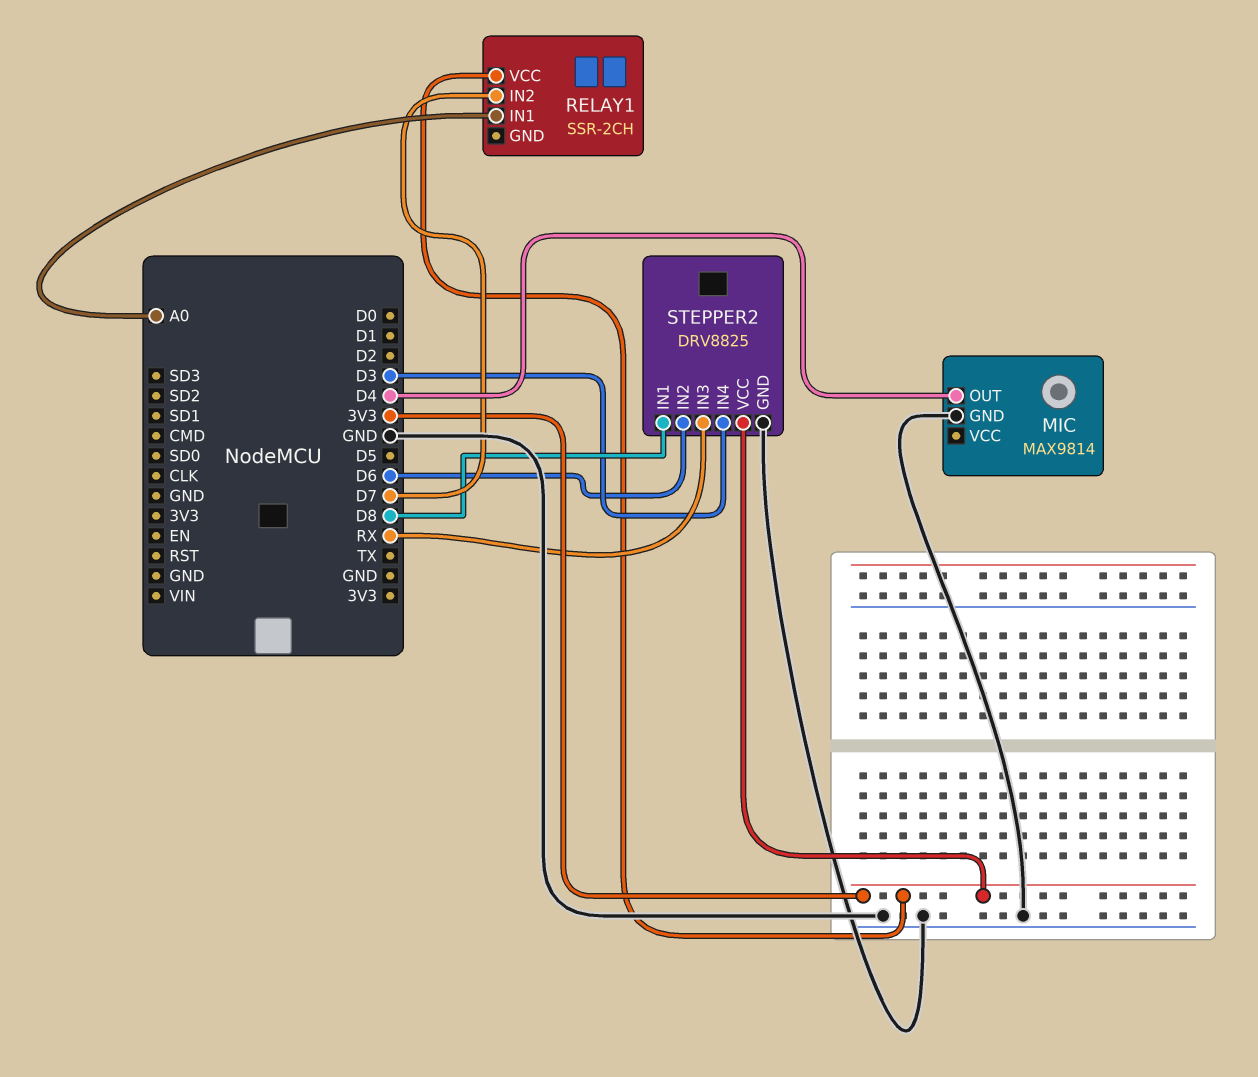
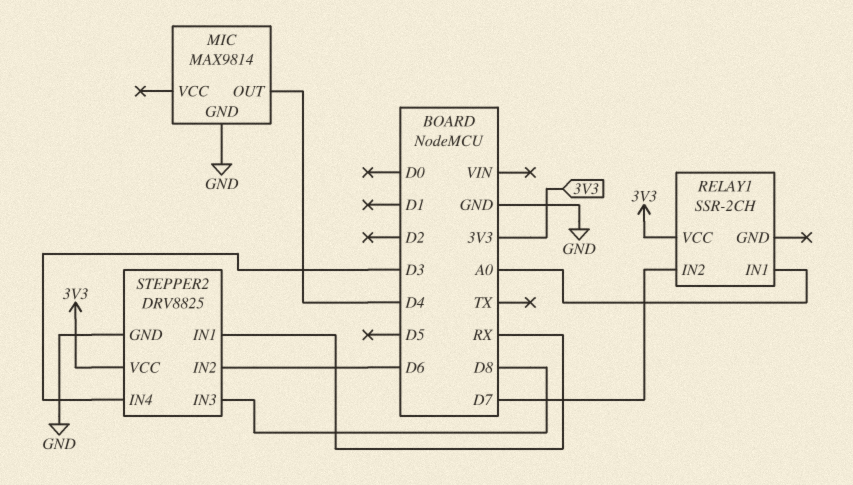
STEPPER2 pin IN1: D8 -> RX
STEPPER2 pin IN3: RX -> D8

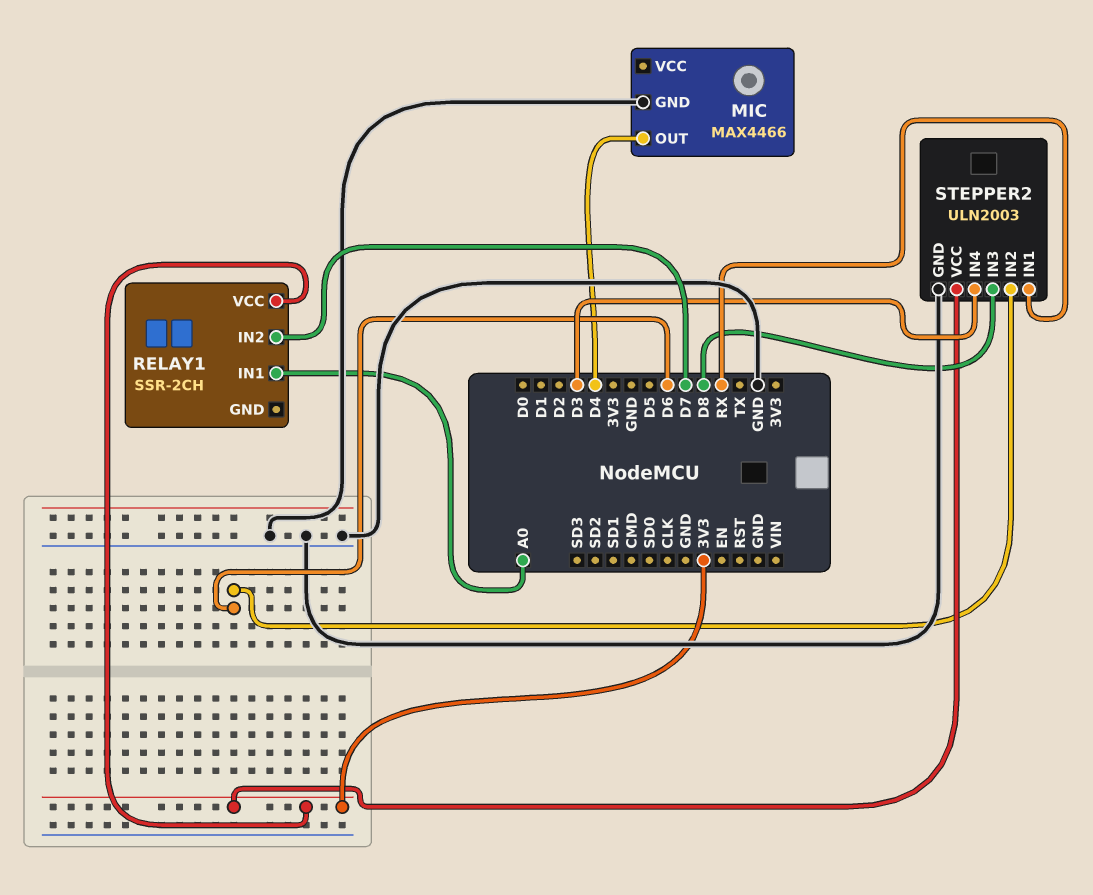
MIC: MAX9814 -> MAX4466
STEPPER2: DRV8825 -> ULN2003

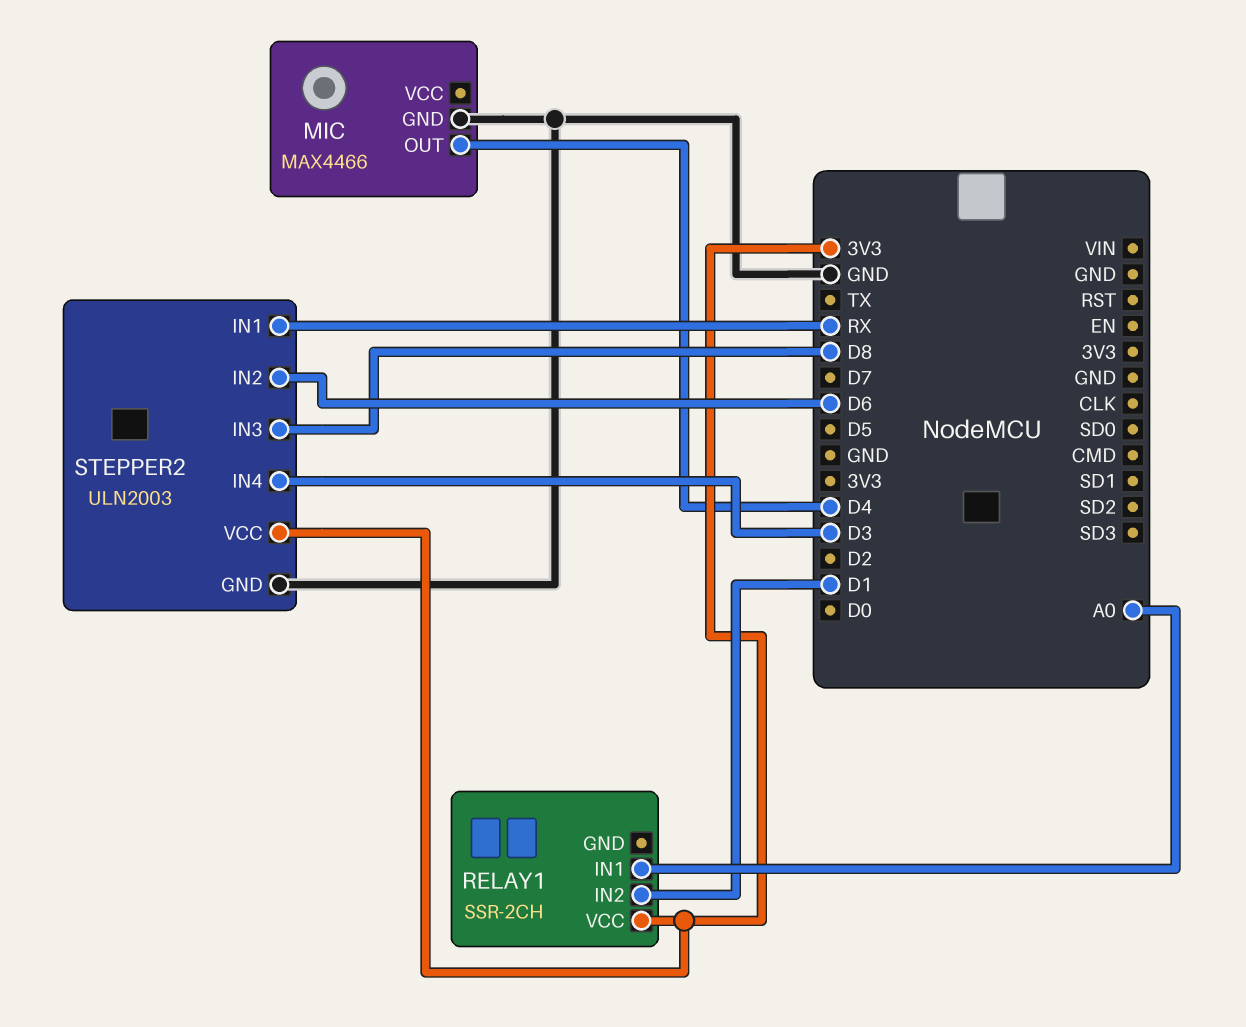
RELAY1 pin IN2: D7 -> D1

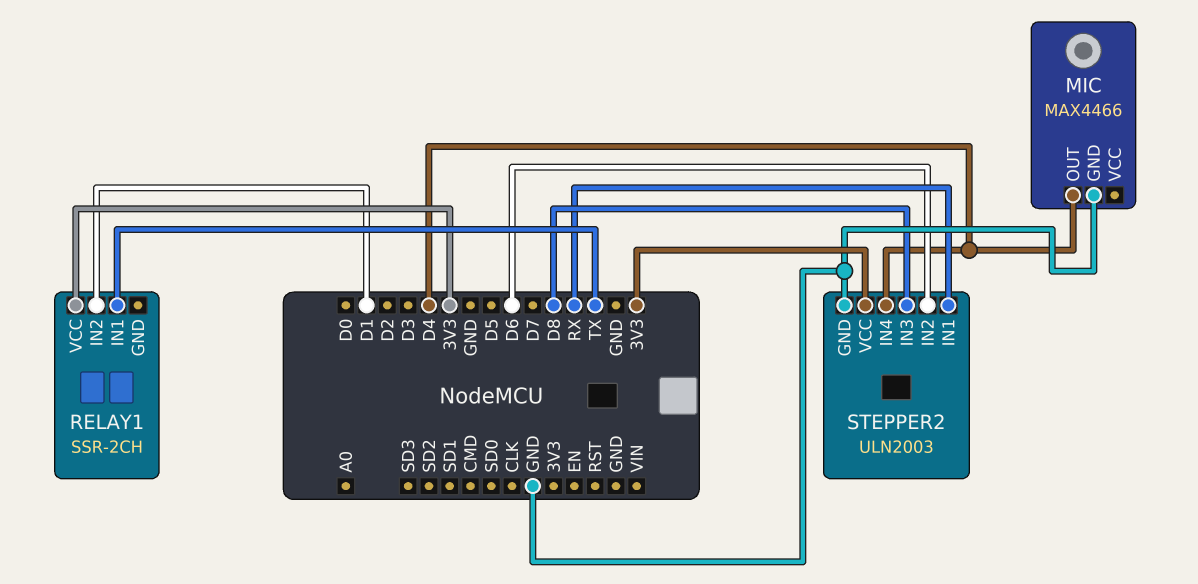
RELAY1 pin IN1: A0 -> TX
STEPPER2 pin IN4: D3 -> D4

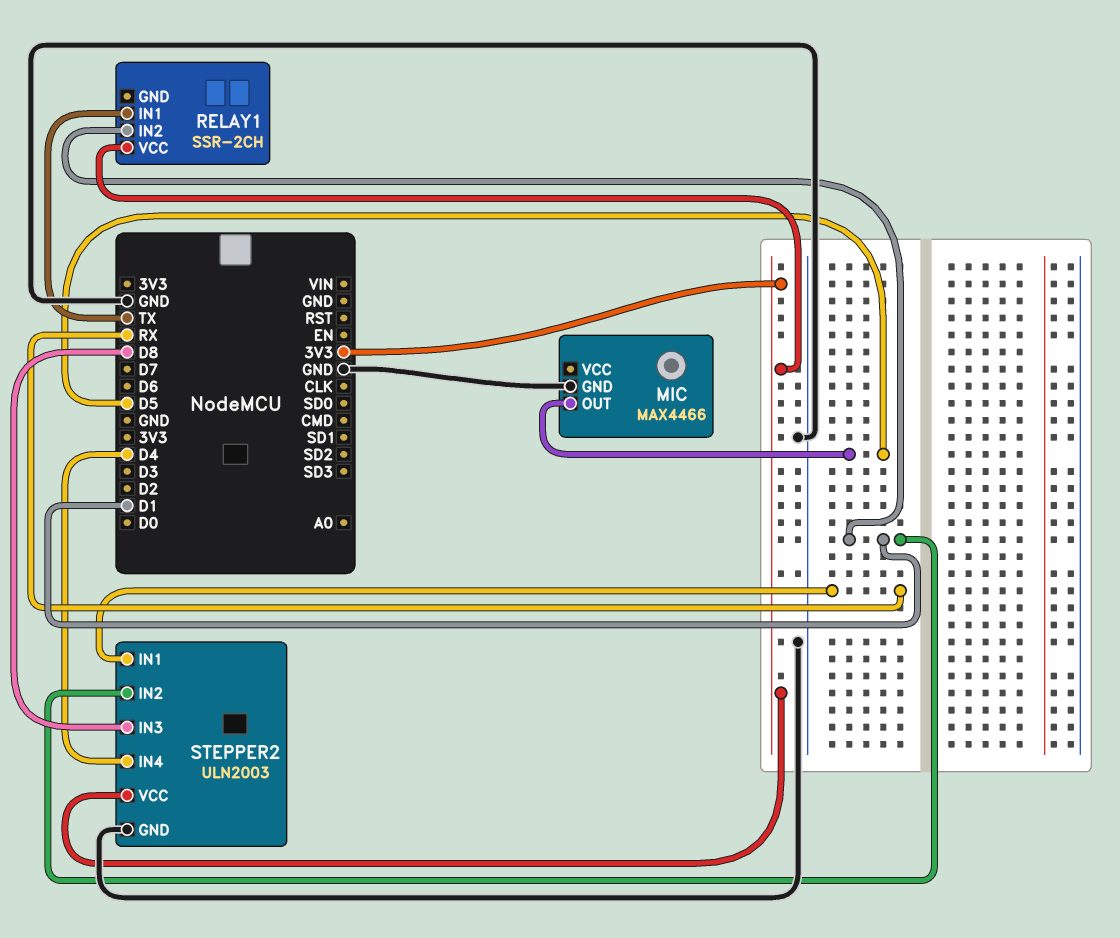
MIC pin OUT: D4 -> D5
STEPPER2 pin IN2: D6 -> D1

